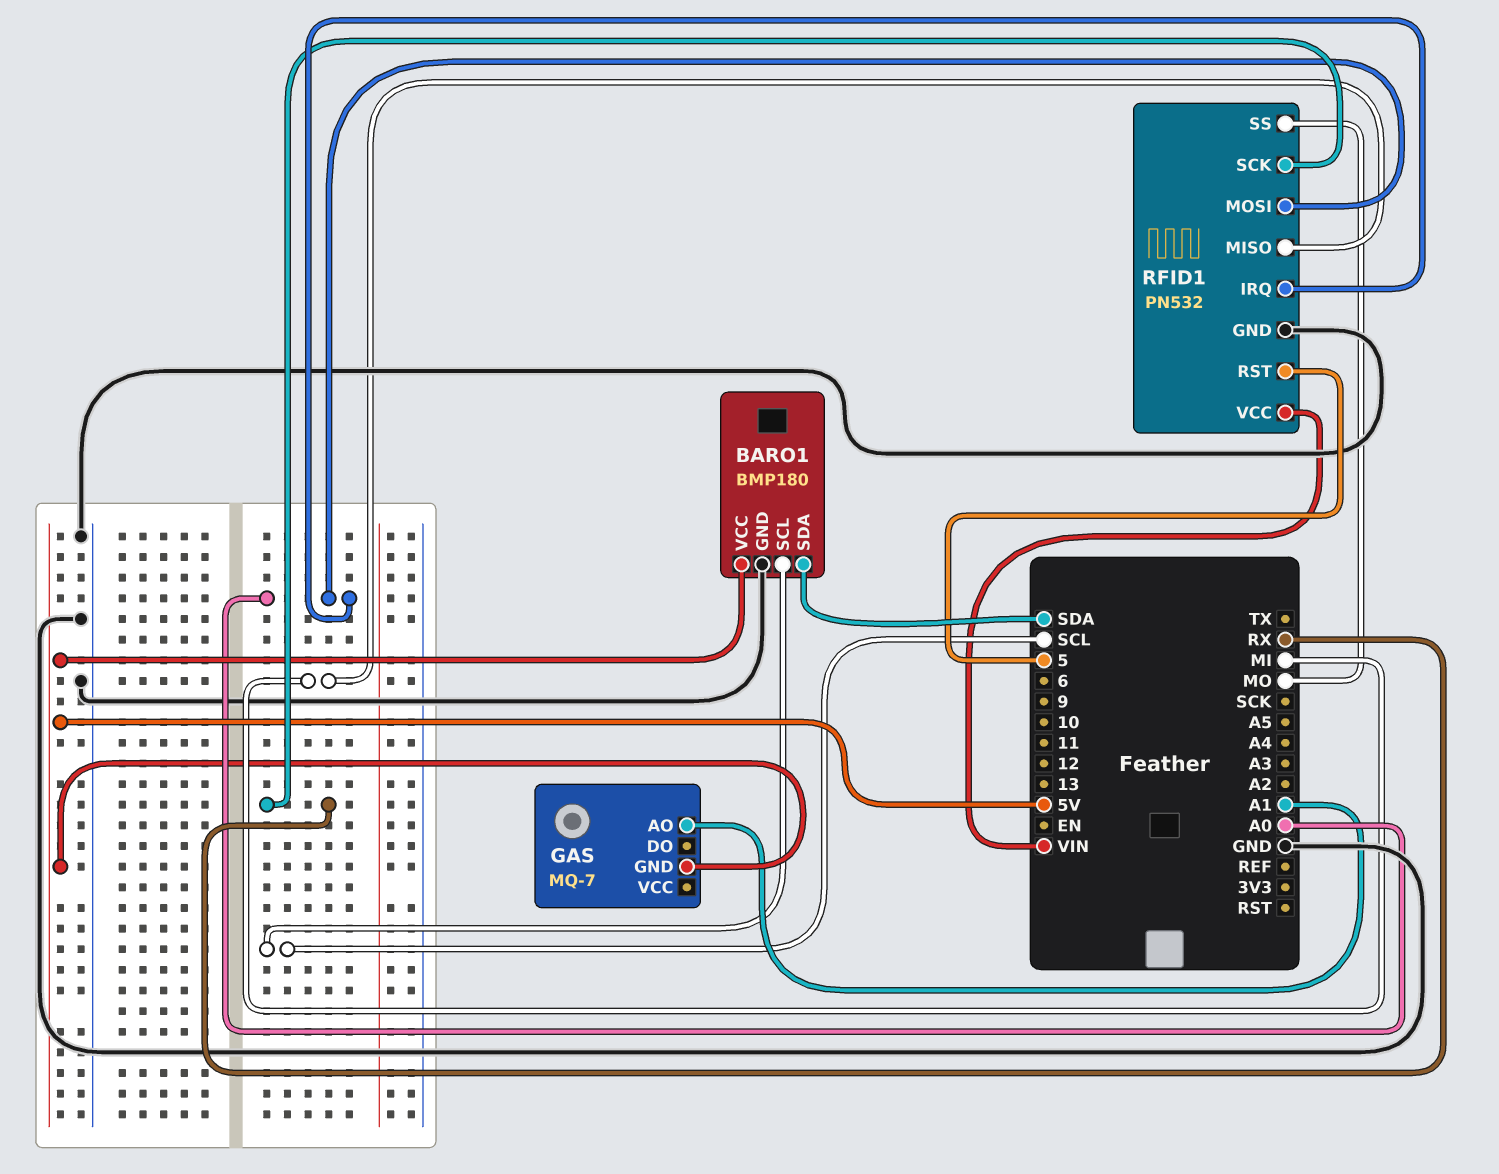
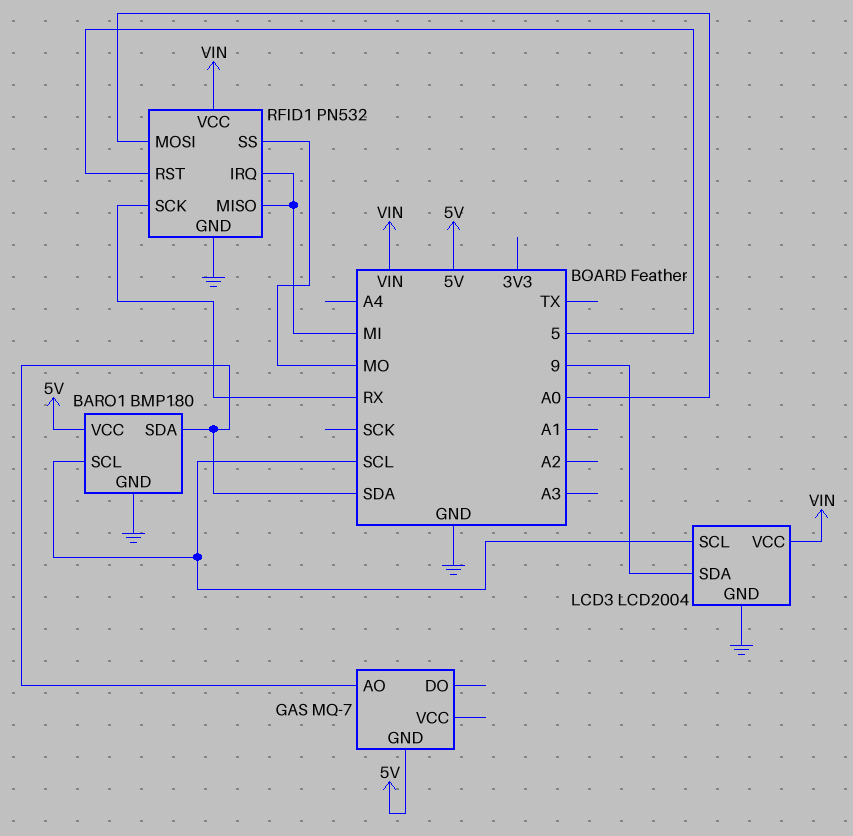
GAS pin AO: A1 -> SDA
LCD3: none -> LCD2004
LCD3 pin GND: none -> GND
LCD3 pin SCL: none -> SCL
LCD3 pin SDA: none -> 9
LCD3 pin VCC: none -> VIN
RFID1 pin IRQ: A0 -> MI

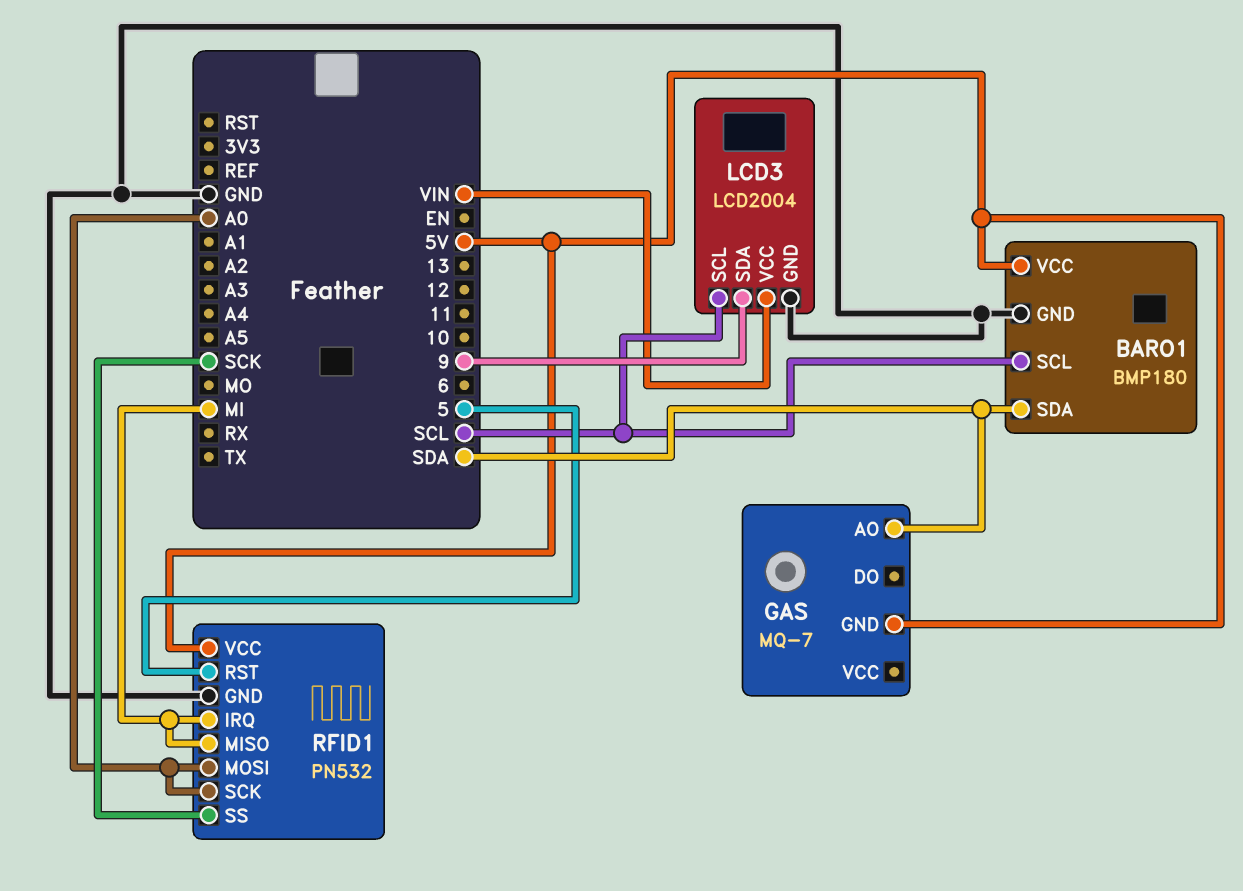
RFID1 pin SCK: RX -> A0
RFID1 pin SS: MO -> SCK
RFID1 pin VCC: VIN -> 5V

